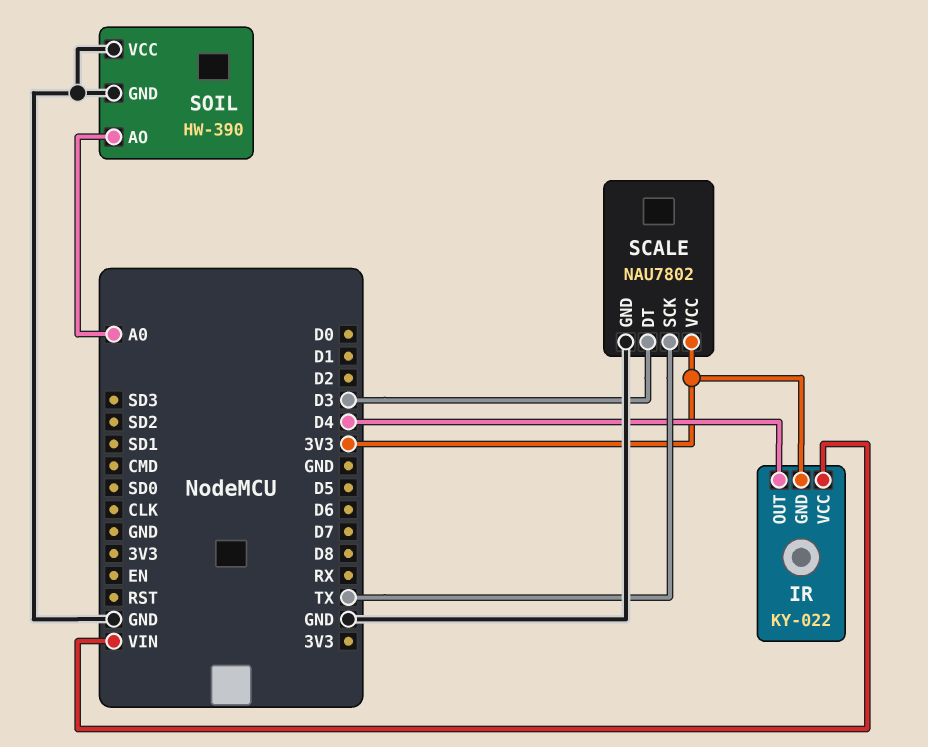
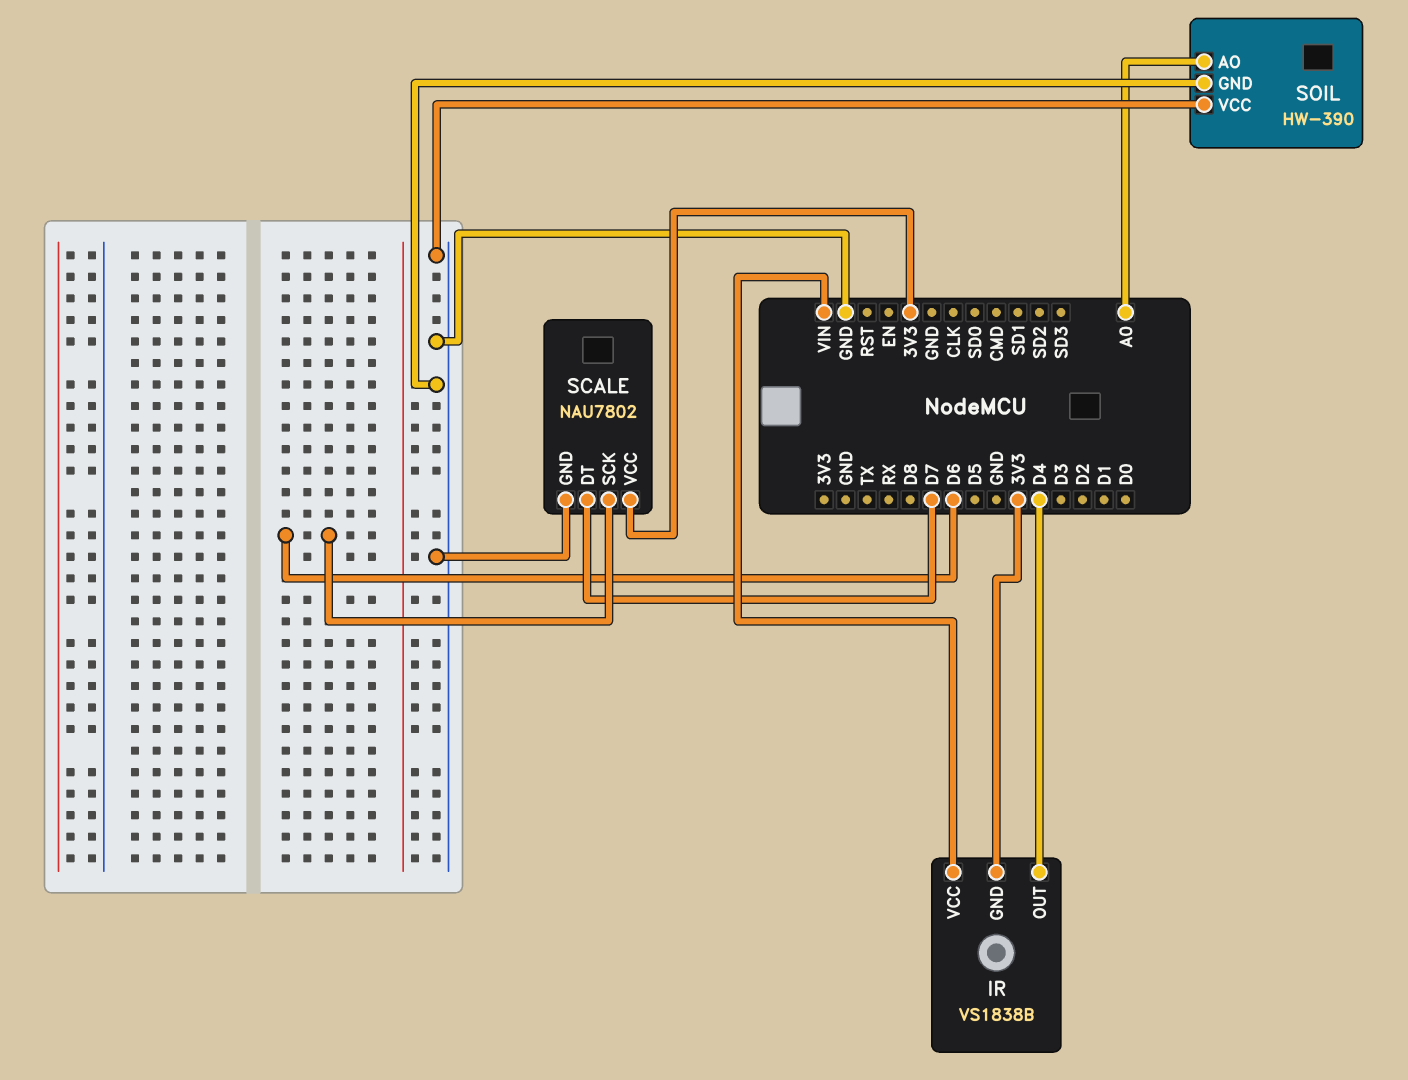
IR: KY-022 -> VS1838B
SCALE pin DT: D3 -> D7
SCALE pin SCK: TX -> D6

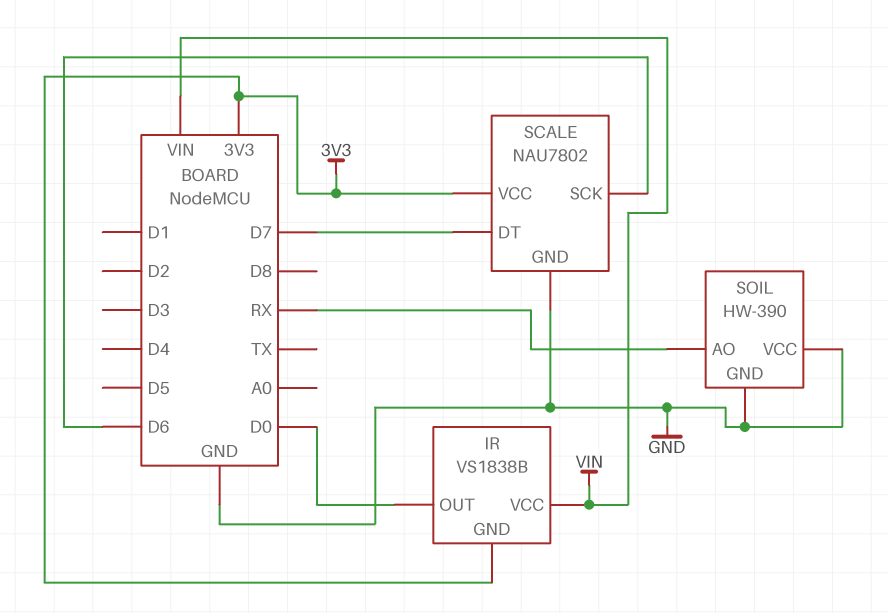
IR pin OUT: D4 -> D0
SOIL pin AO: A0 -> RX

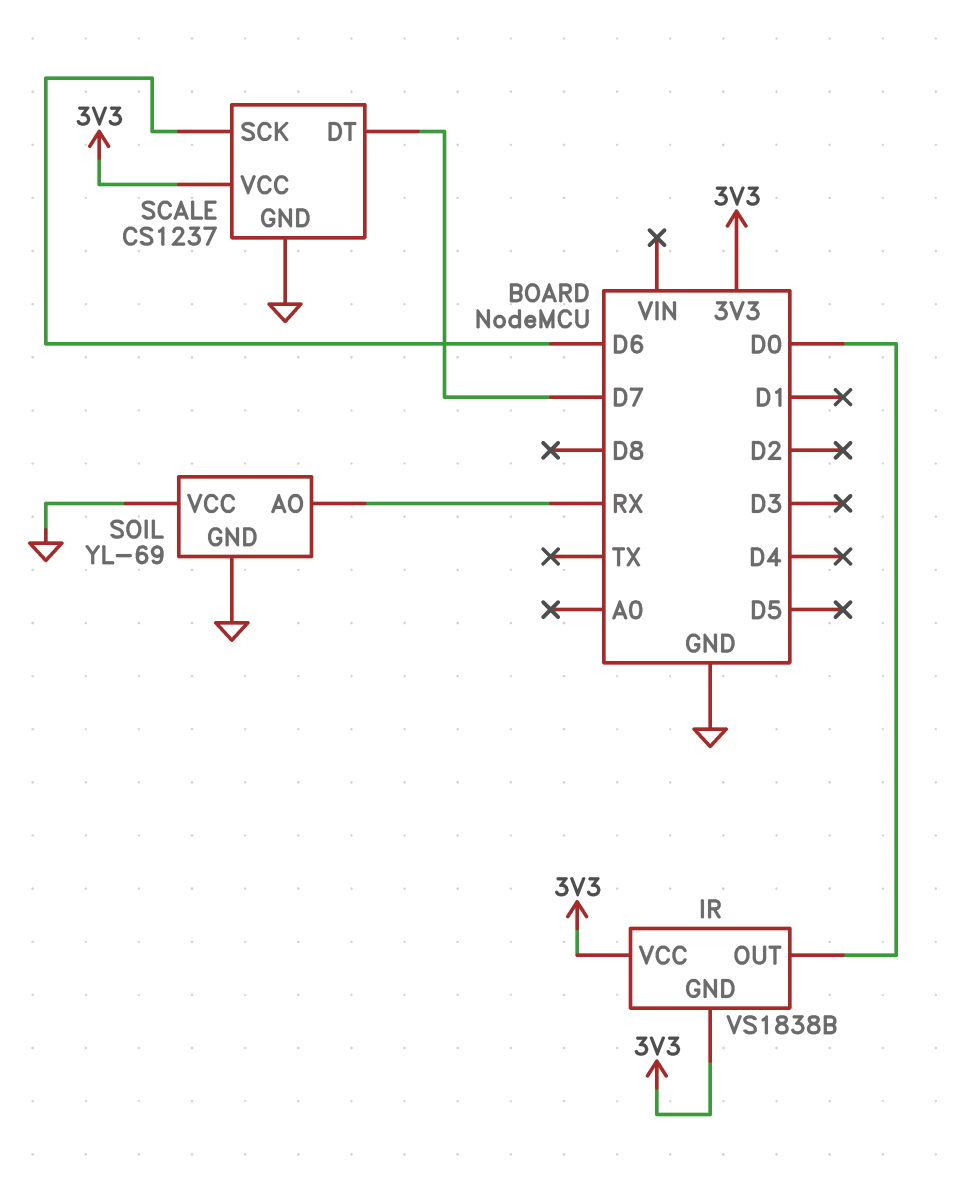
IR pin VCC: VIN -> 3V3
SCALE: NAU7802 -> CS1237
SOIL: HW-390 -> YL-69

